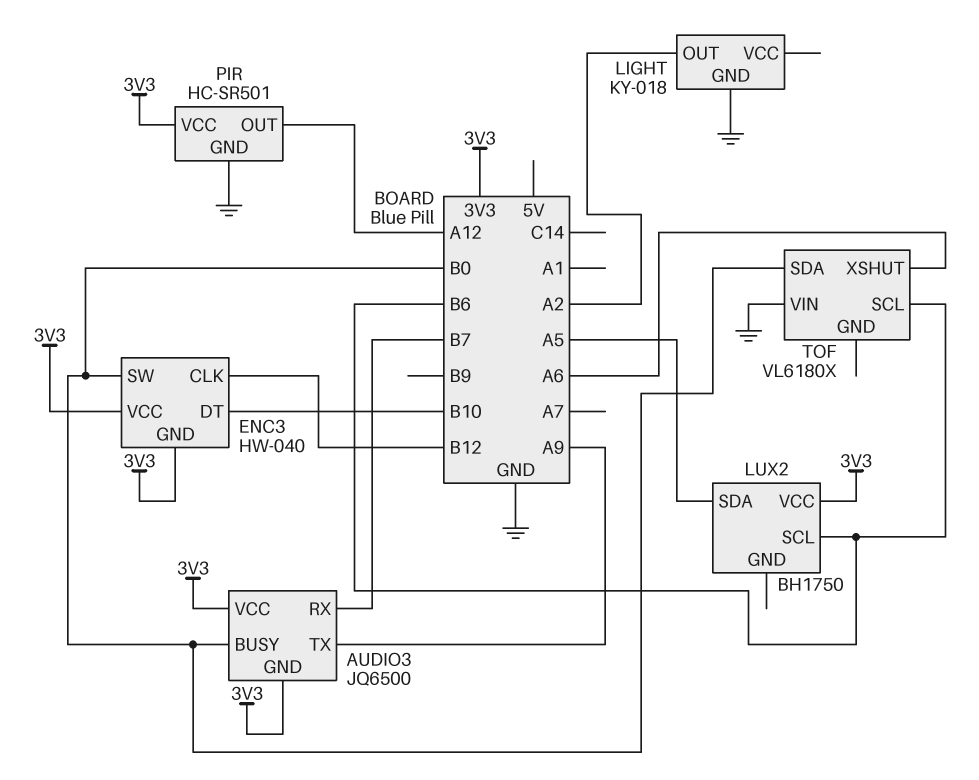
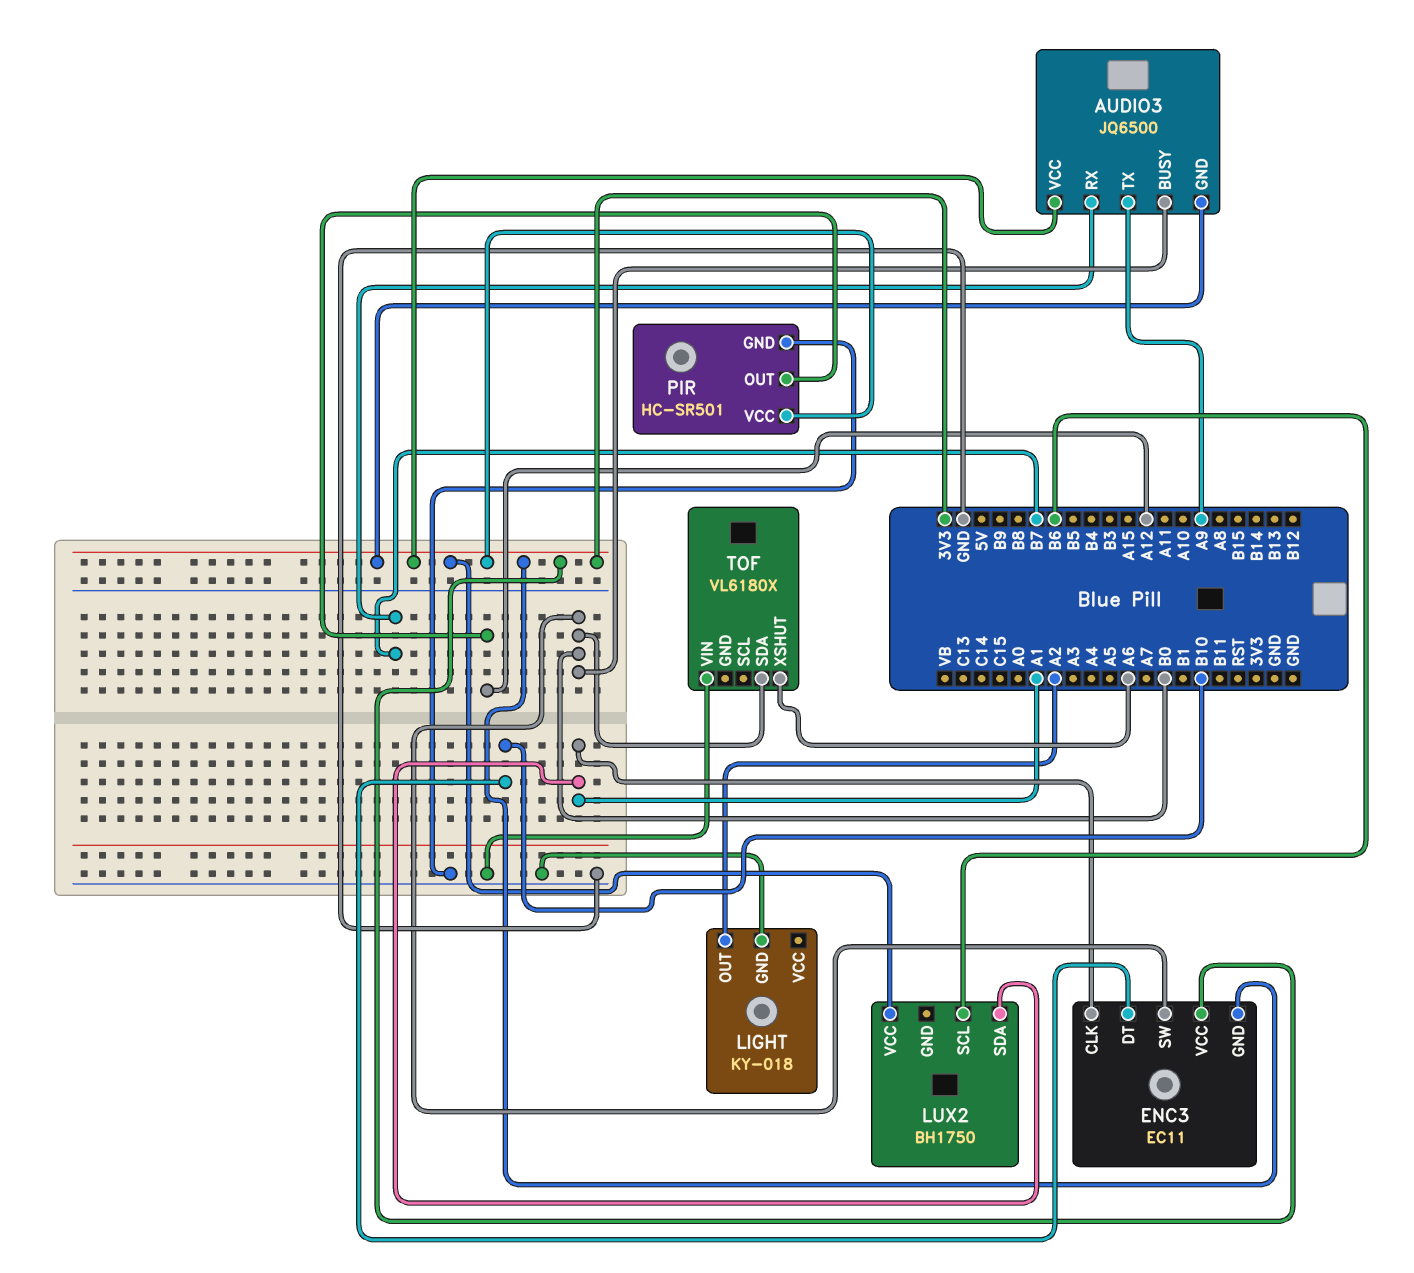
ENC3: HW-040 -> EC11
ENC3 pin CLK: B12 -> A1
LUX2 pin SDA: A5 -> A1
TOF pin SCL: B6 -> none

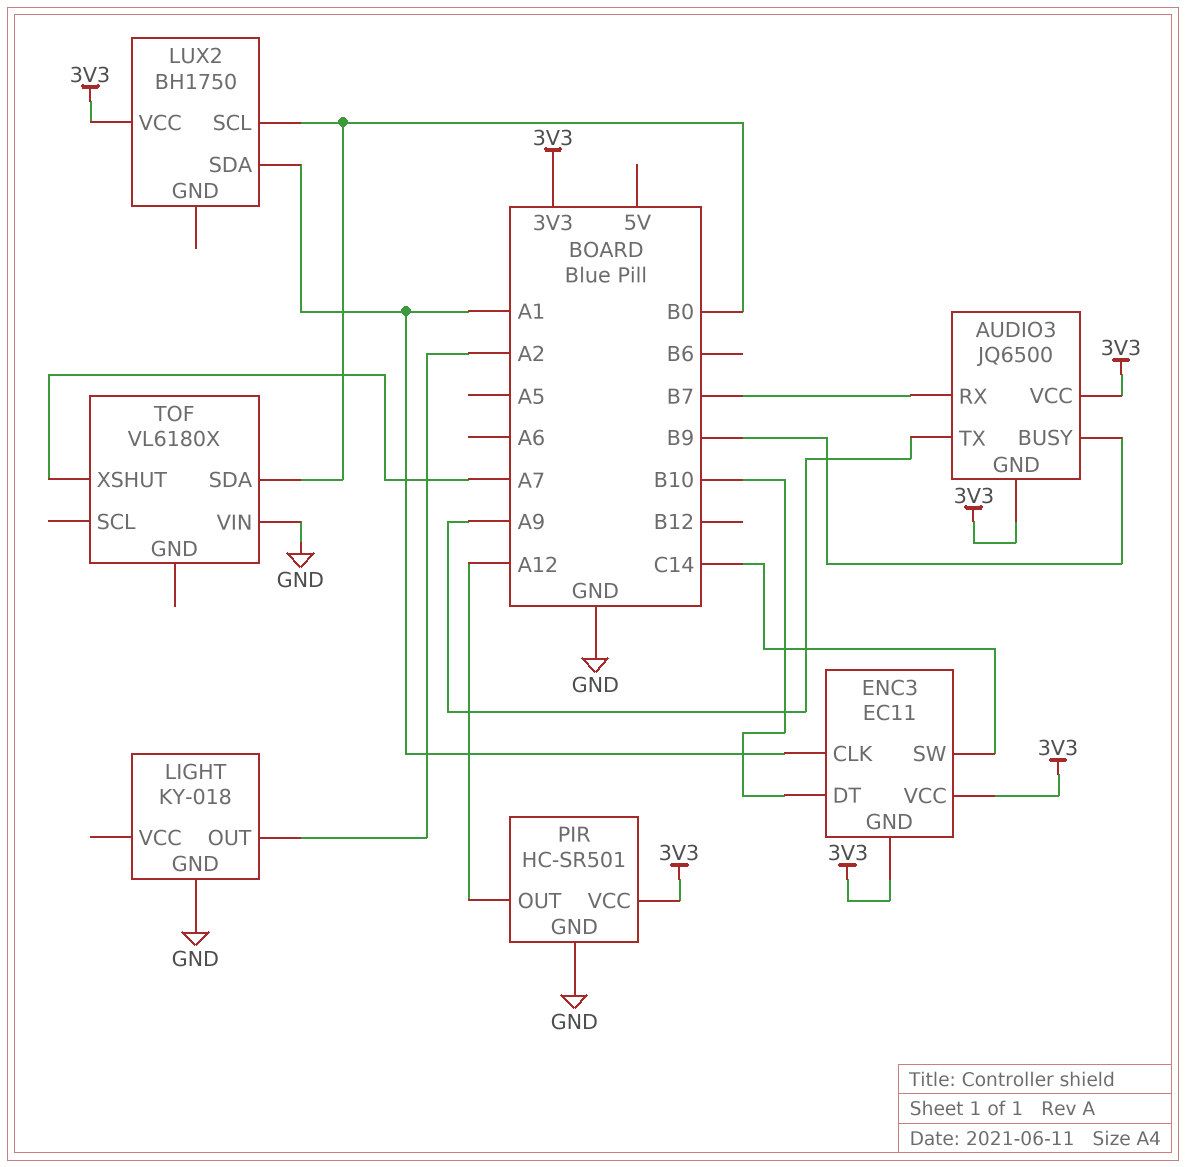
AUDIO3 pin BUSY: B0 -> B9
ENC3 pin SW: B0 -> C14
LUX2 pin SCL: B6 -> B0
TOF pin XSHUT: A6 -> A7

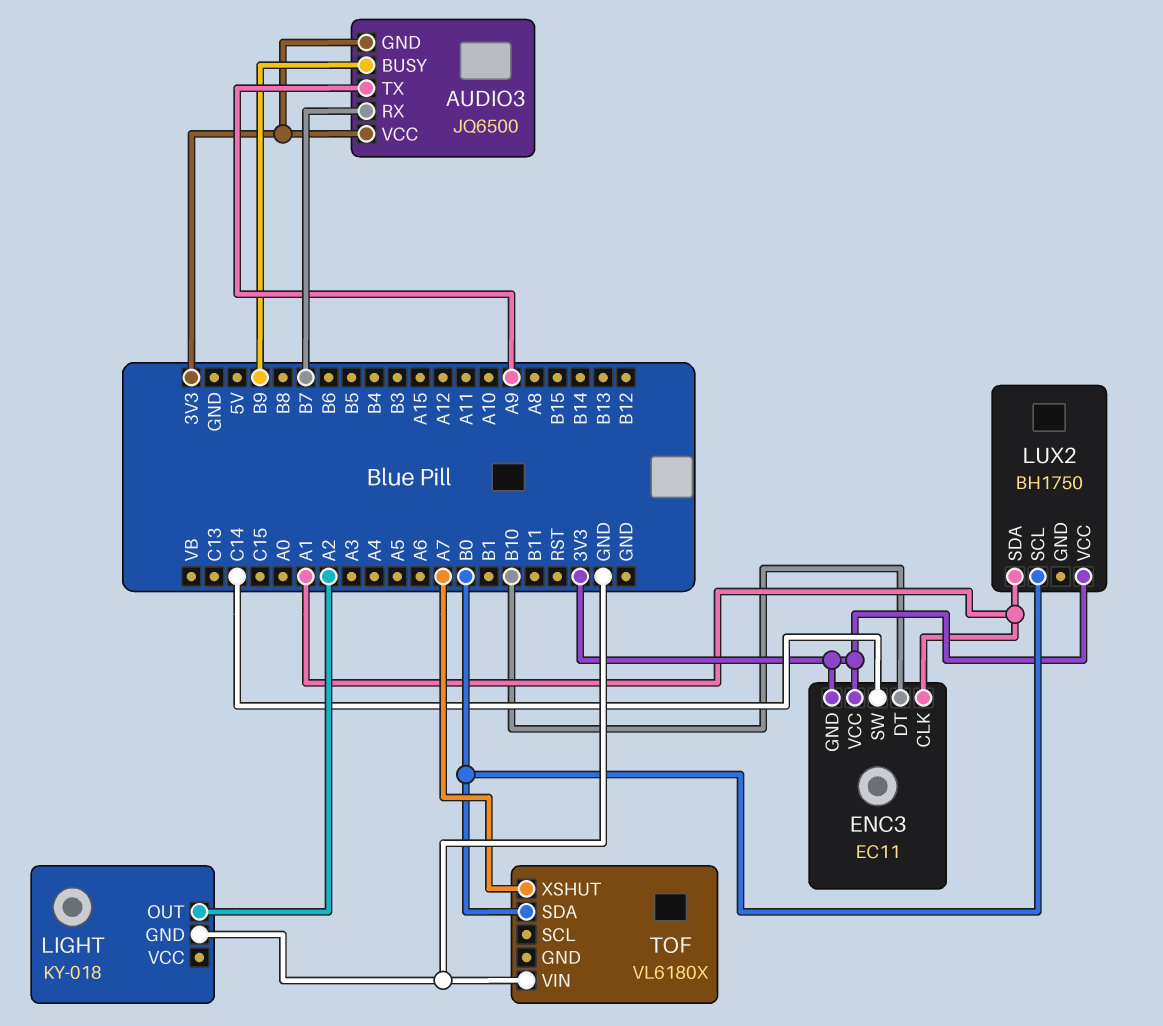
PIR: HC-SR501 -> none
PIR pin GND: GND -> none
PIR pin OUT: A12 -> none
PIR pin VCC: 3V3 -> none

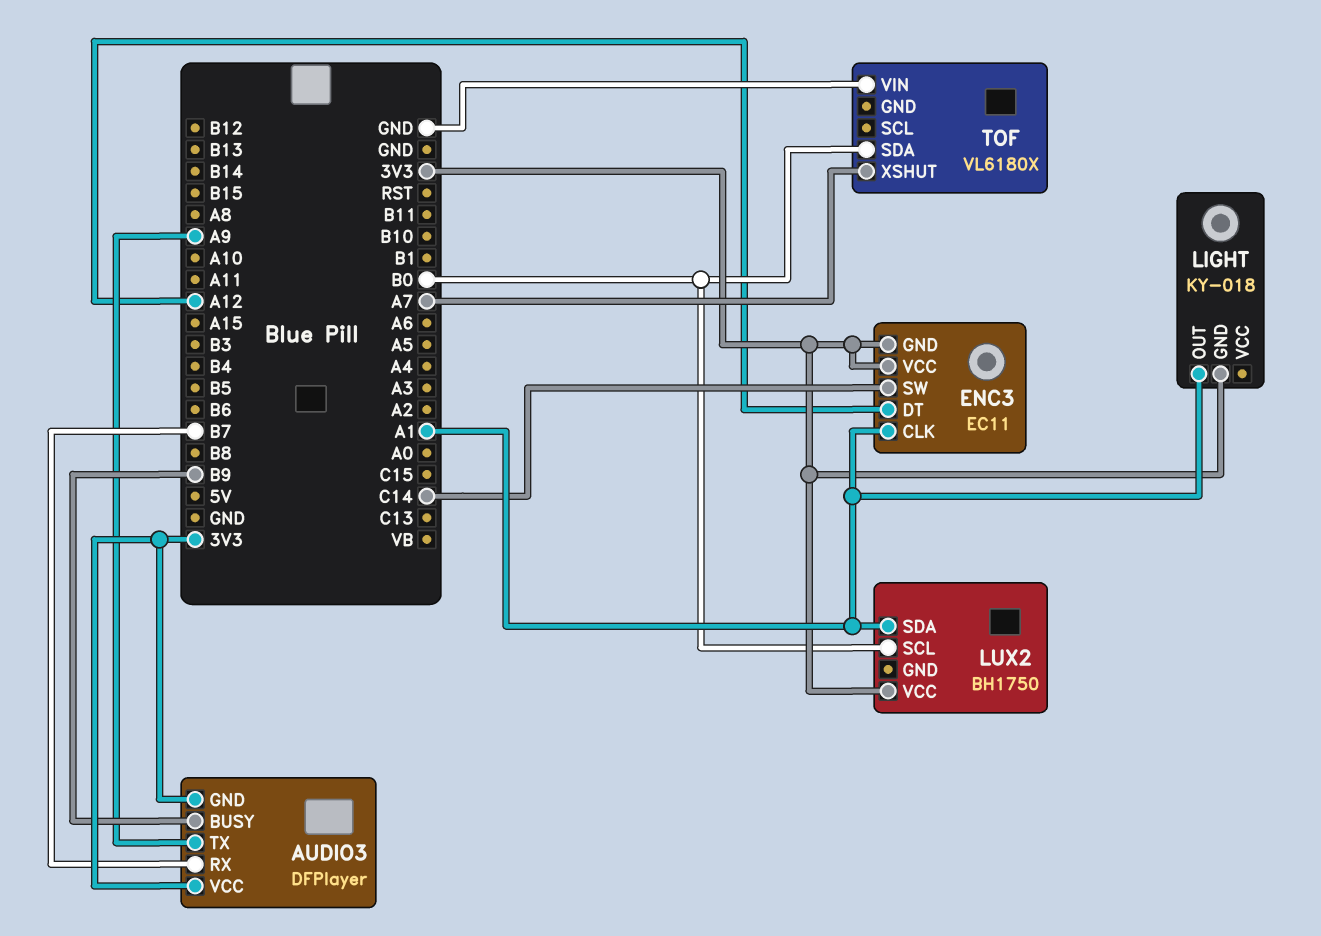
AUDIO3: JQ6500 -> DFPlayer
ENC3 pin DT: B10 -> A12
LIGHT pin GND: GND -> 3V3
LIGHT pin OUT: A2 -> A1

